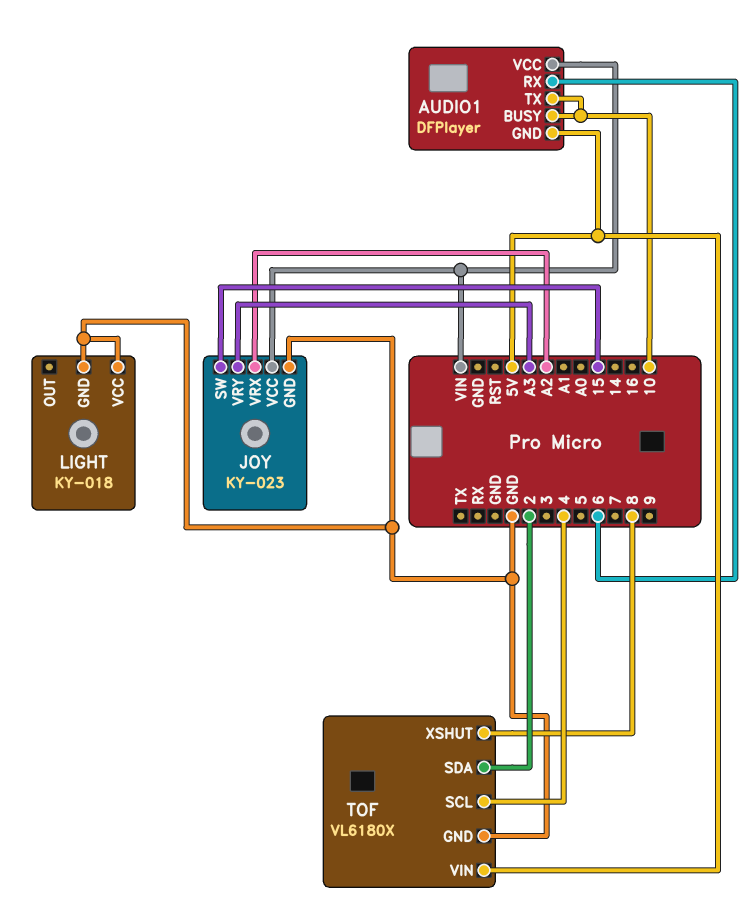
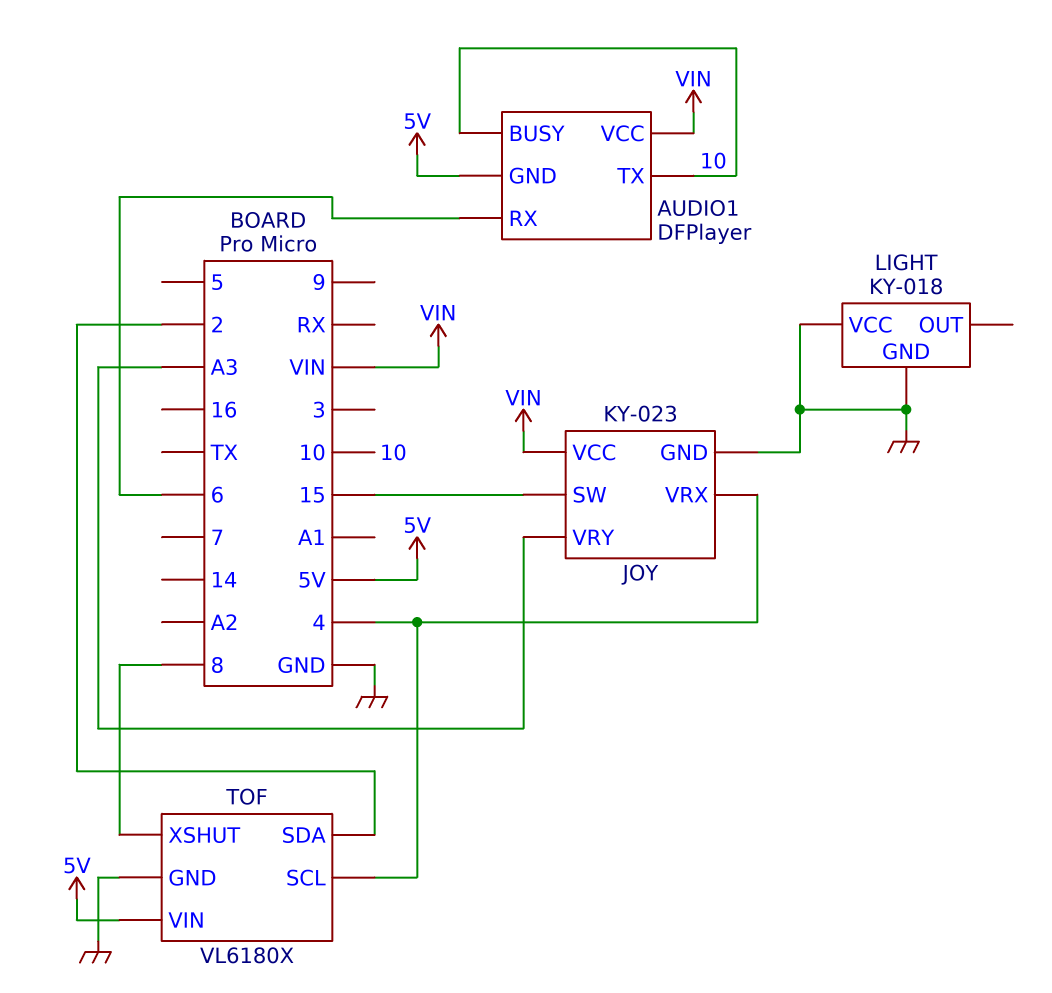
JOY pin VRX: A2 -> 4

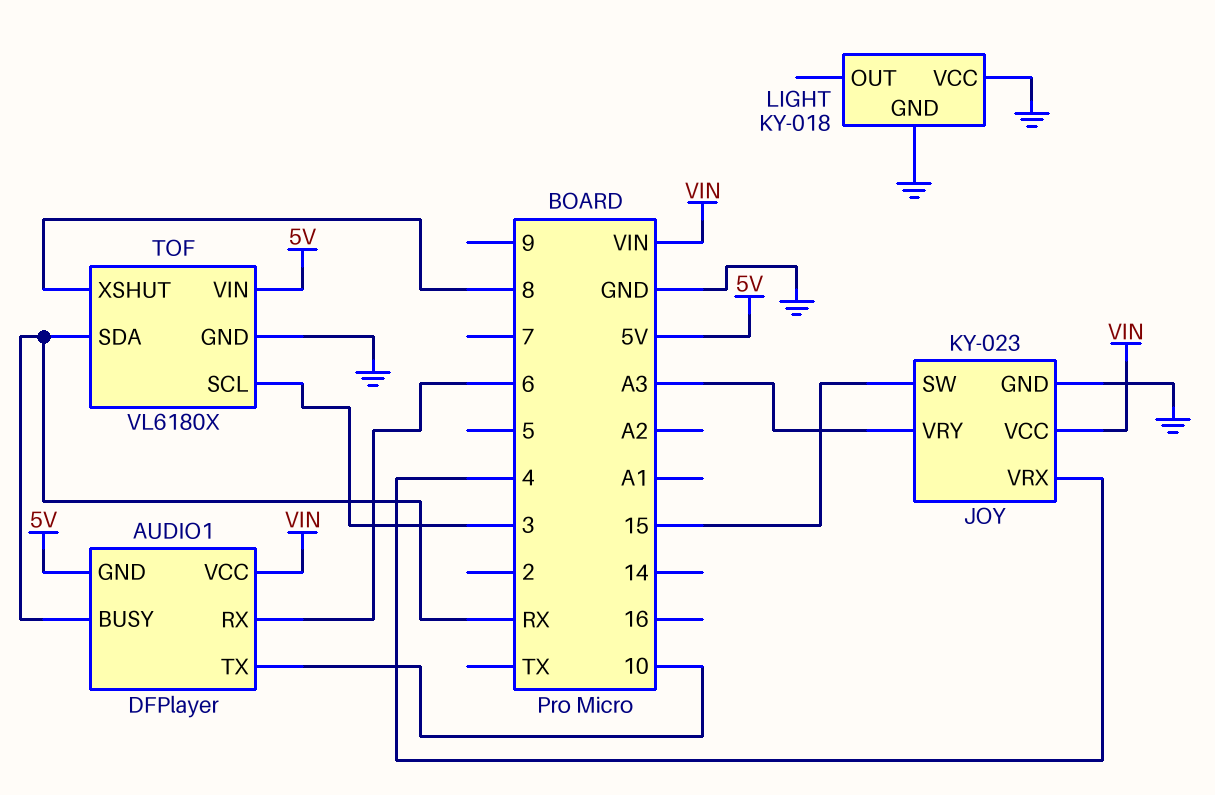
AUDIO1 pin BUSY: 10 -> RX
TOF pin SCL: 4 -> 3
TOF pin SDA: 2 -> RX

